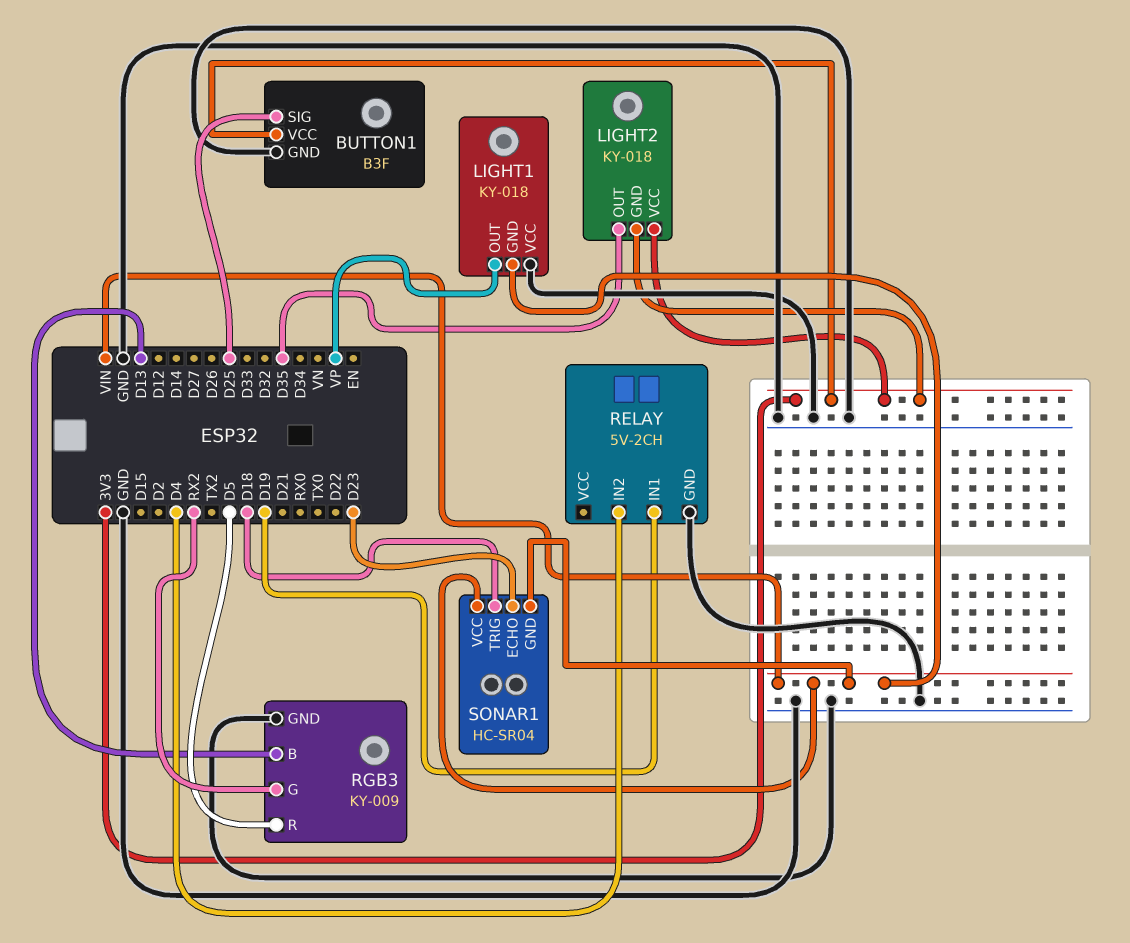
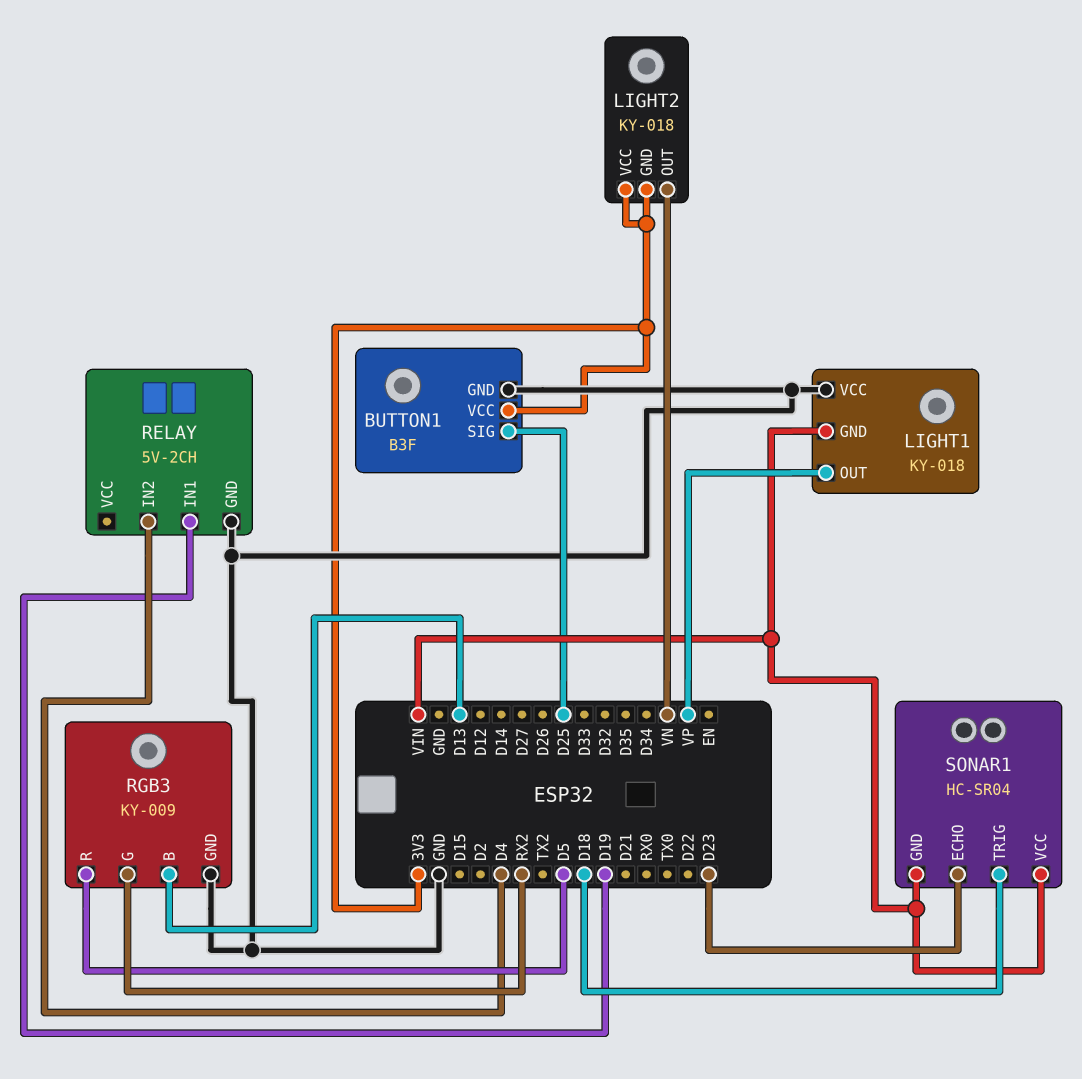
LIGHT2 pin OUT: D35 -> VN

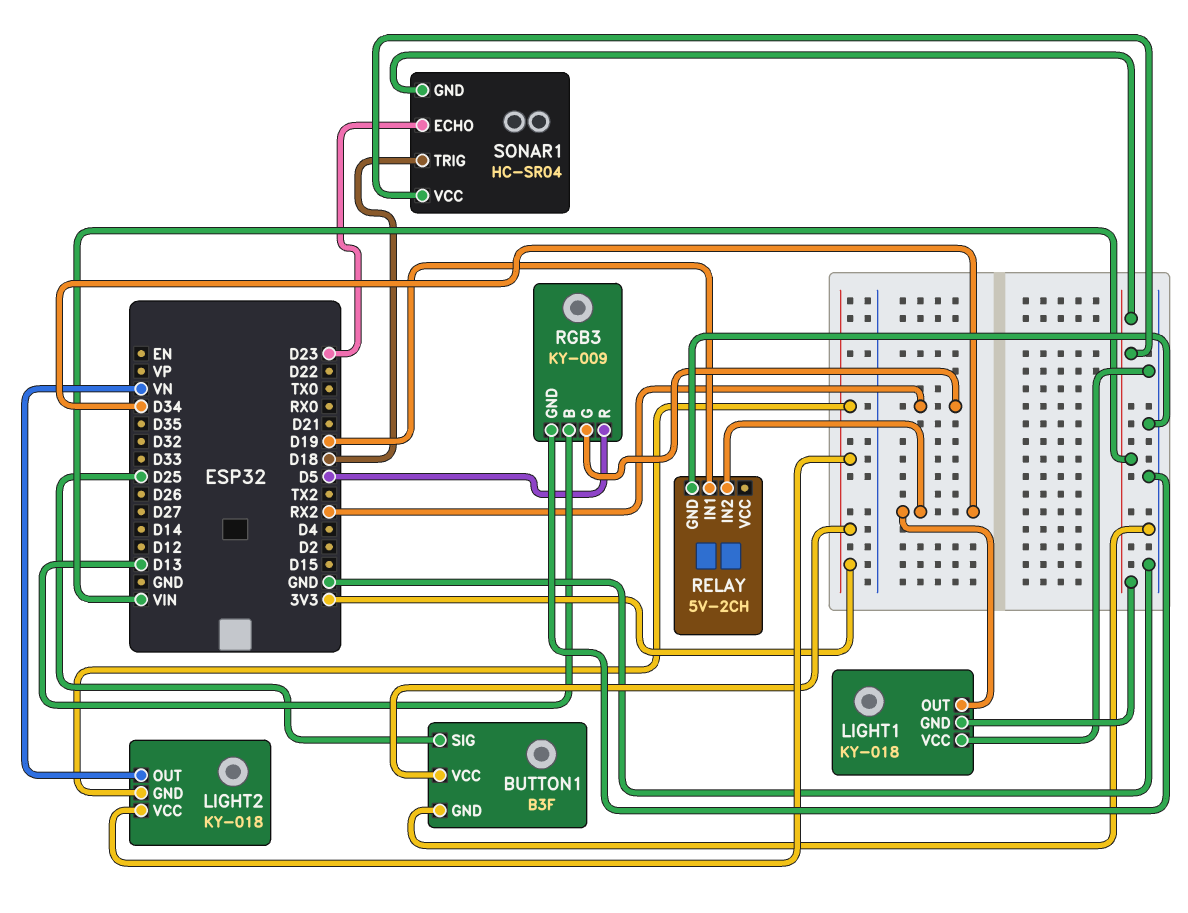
LIGHT1 pin OUT: VP -> D34
RELAY pin IN2: D4 -> D34

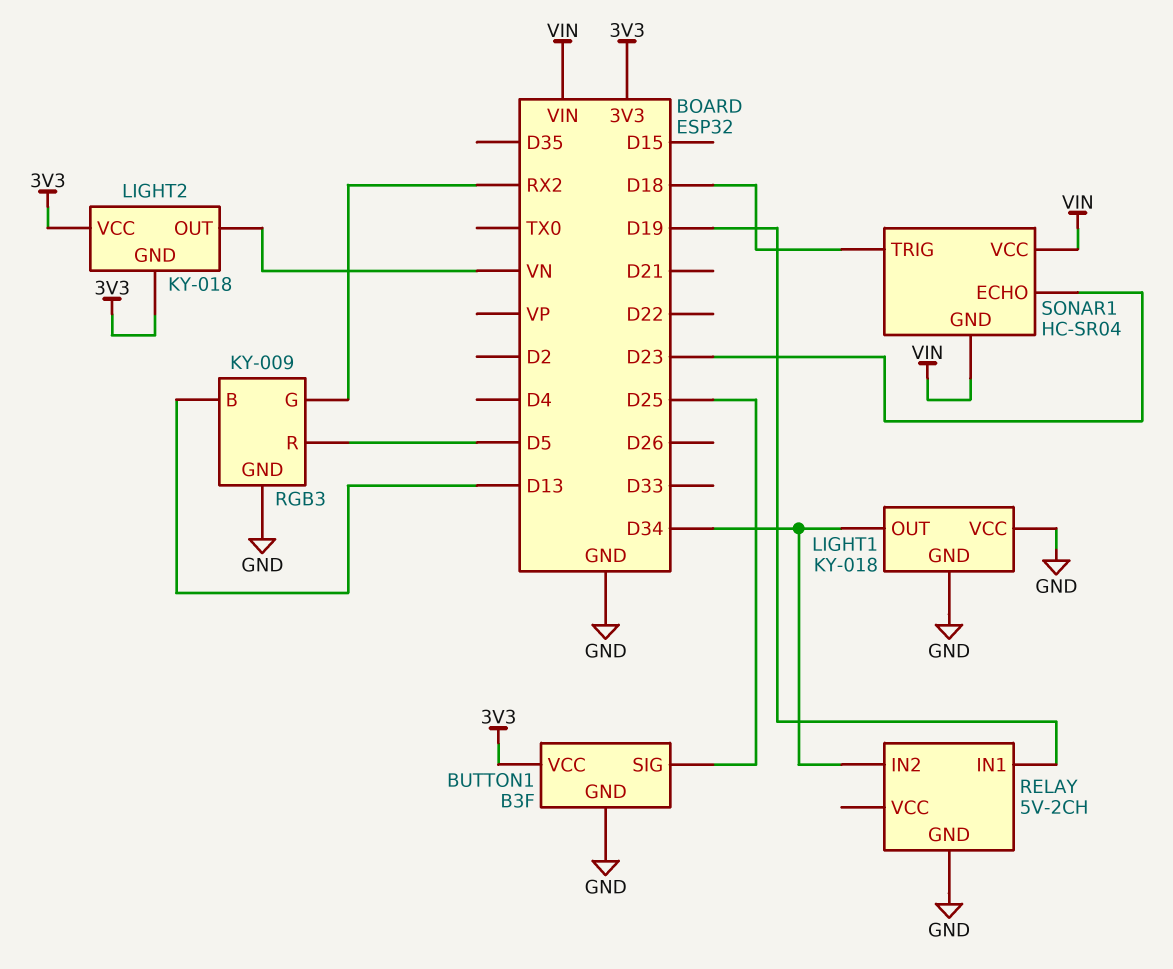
LIGHT1 pin GND: VIN -> GND

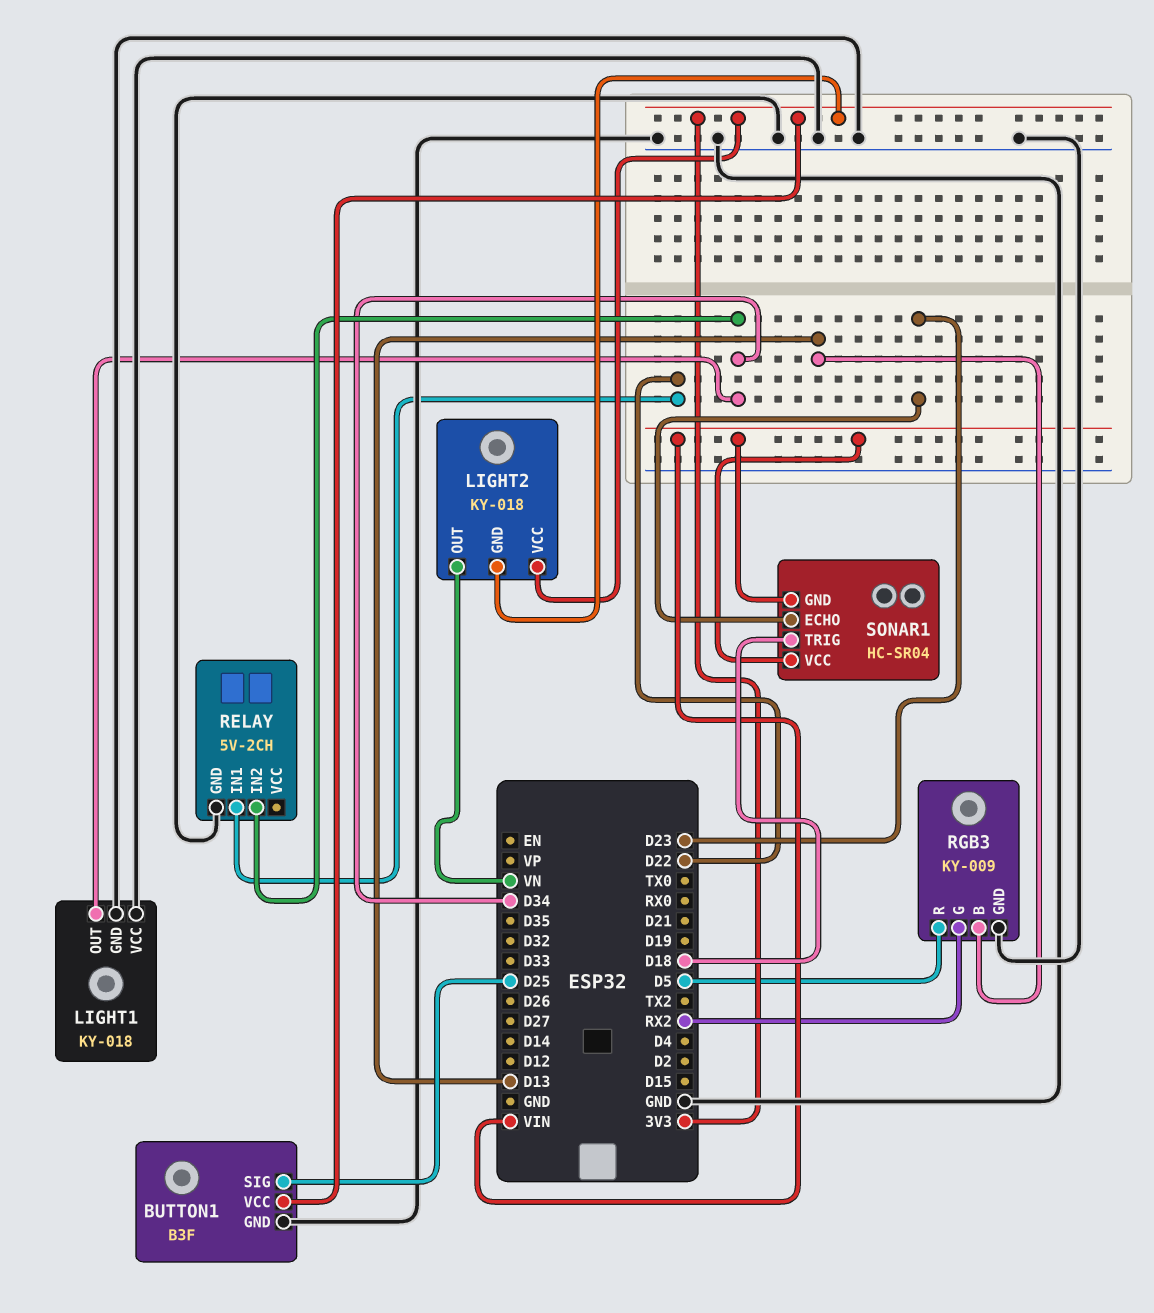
RELAY pin IN1: D19 -> D22

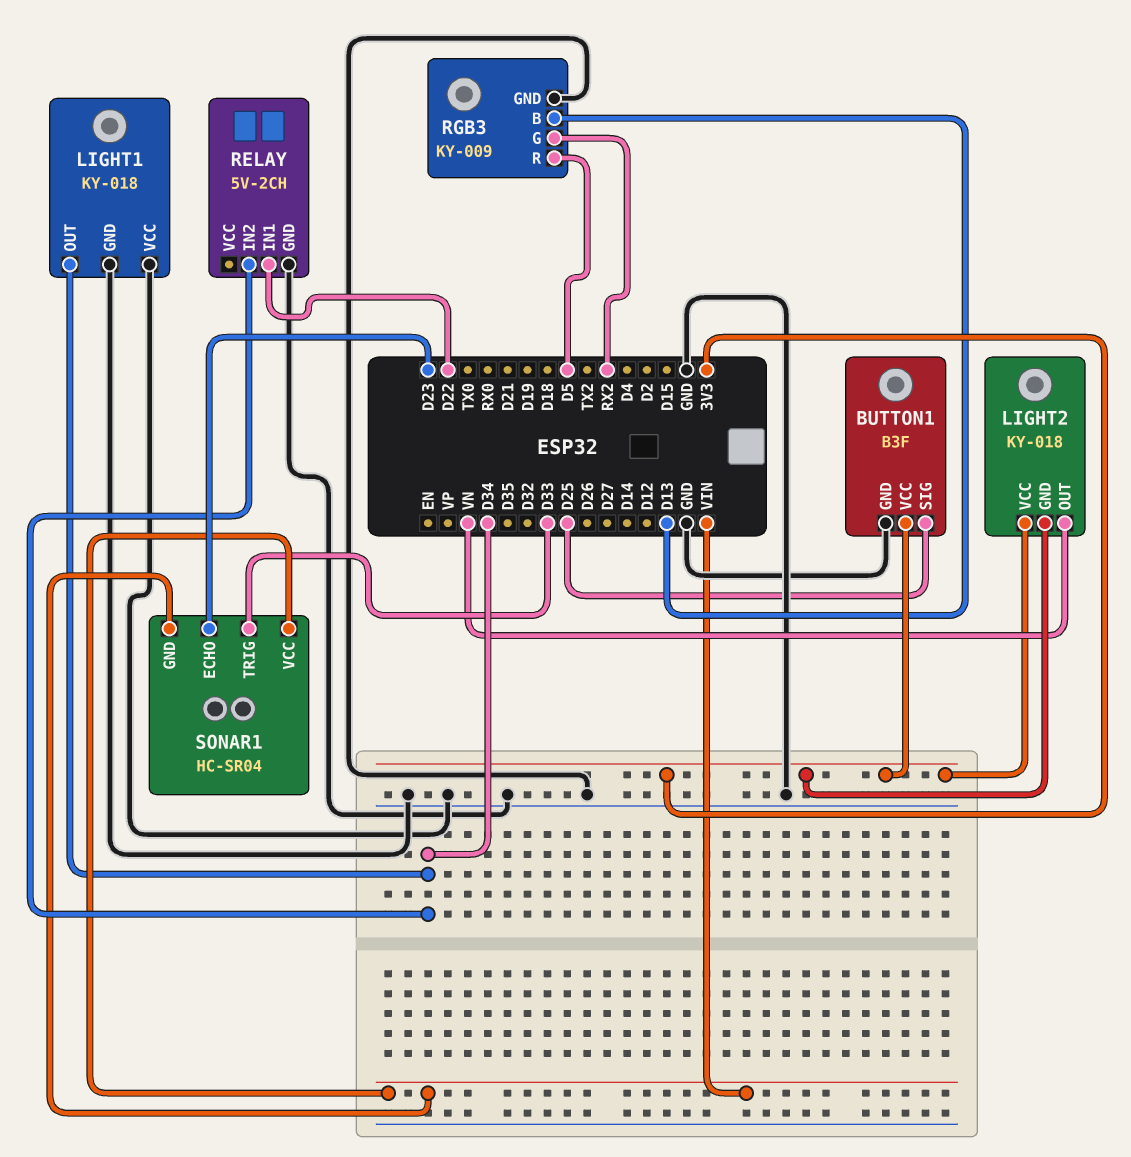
SONAR1 pin TRIG: D18 -> D33

